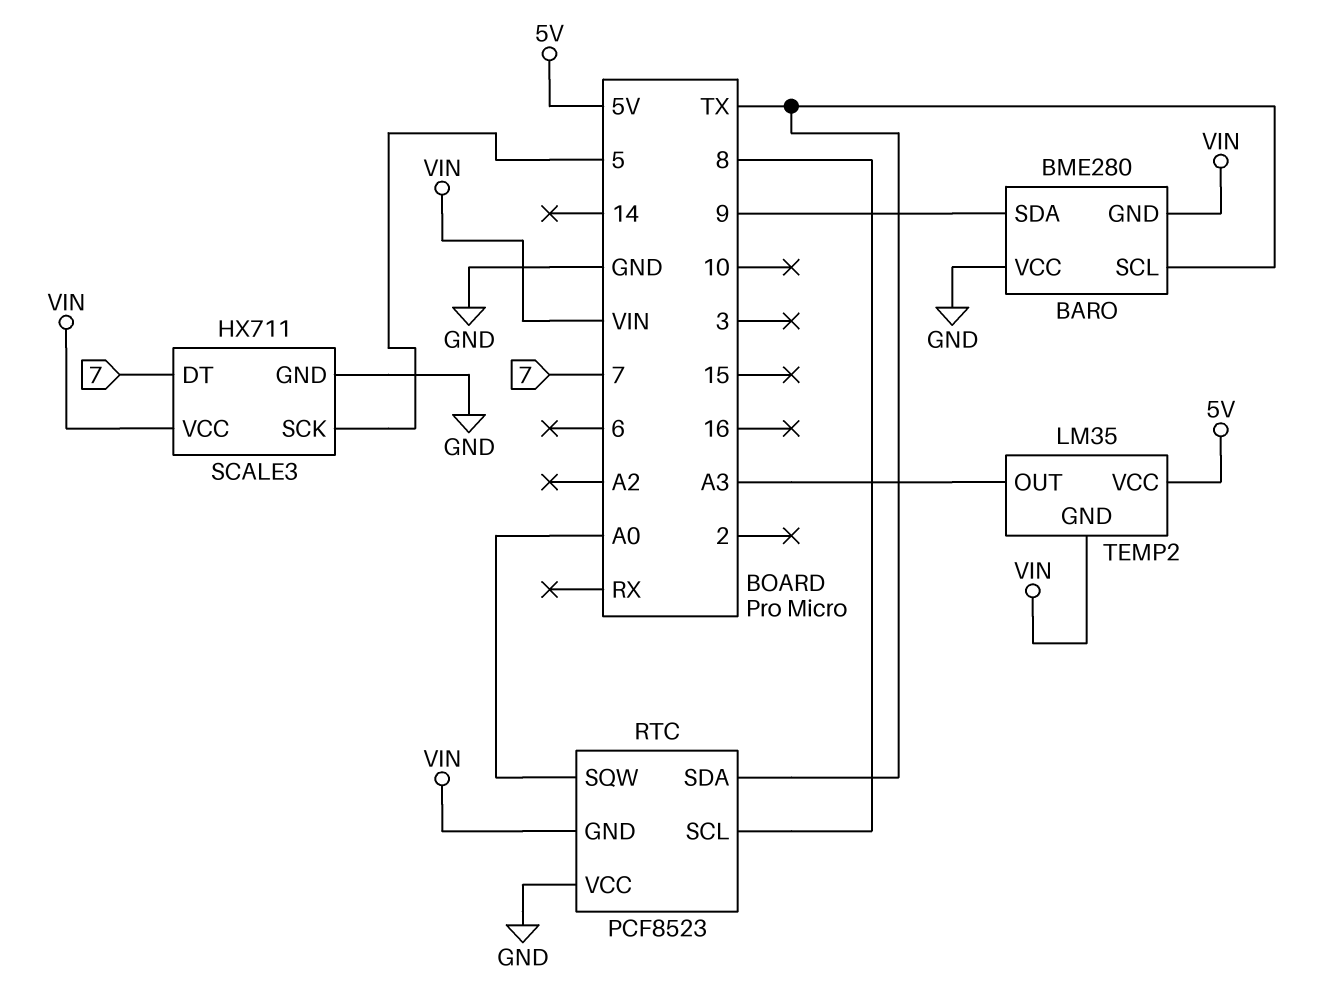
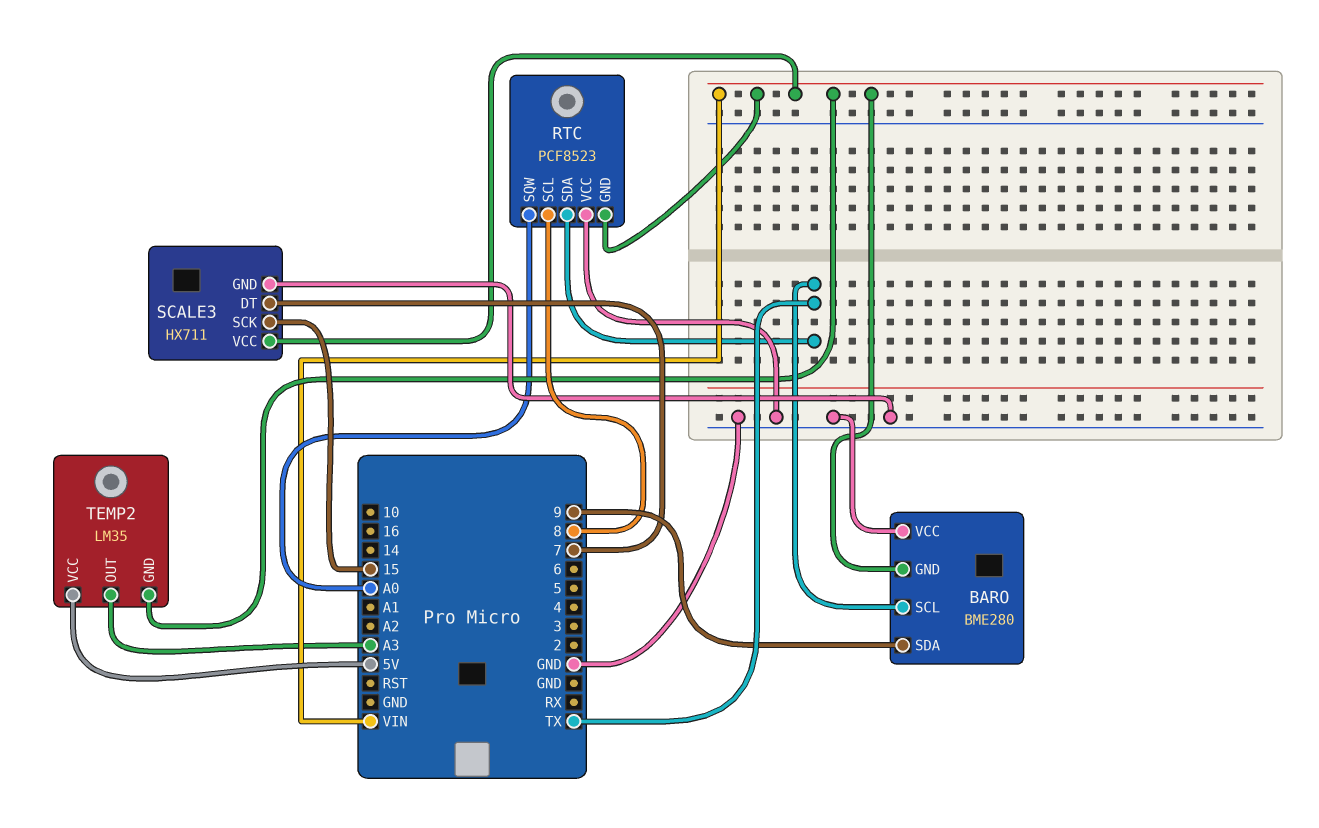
SCALE3 pin SCK: 5 -> 15

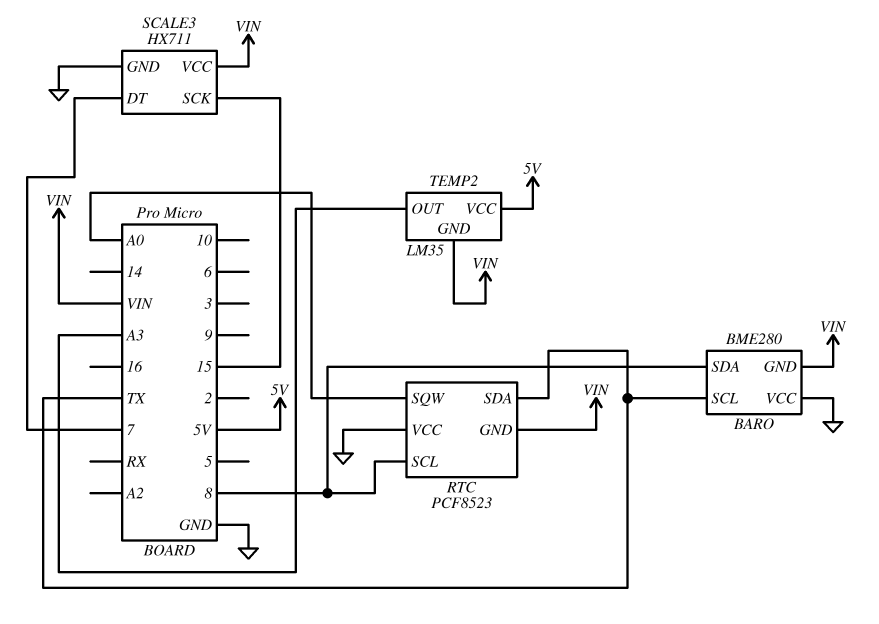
BARO pin SDA: 9 -> 8

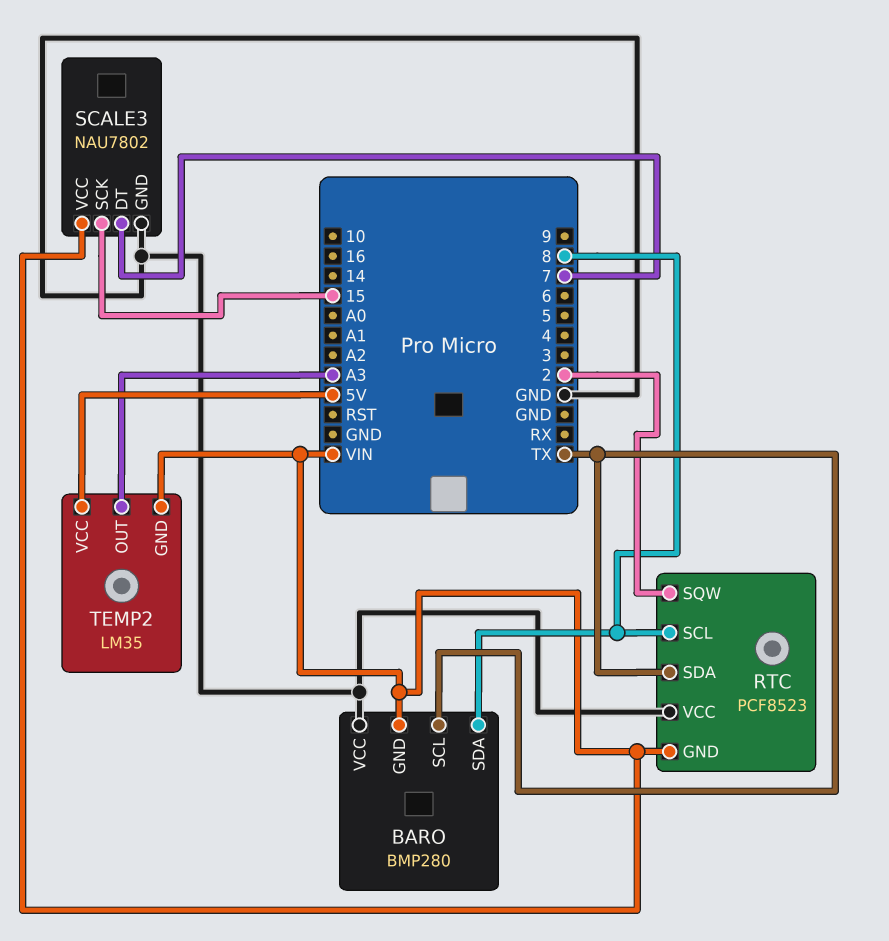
BARO: BME280 -> BMP280
RTC pin SQW: A0 -> 2
SCALE3: HX711 -> NAU7802

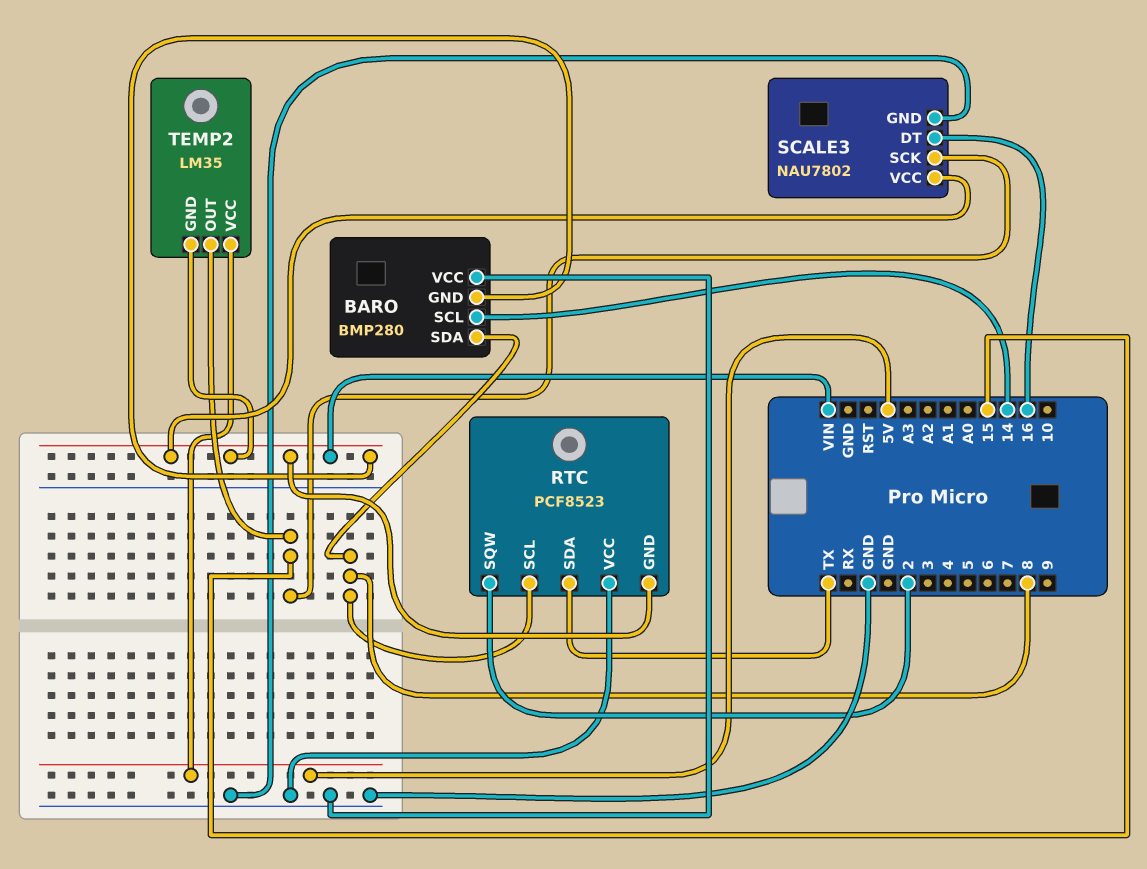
BARO pin SCL: TX -> 14
SCALE3 pin DT: 7 -> 16
TEMP2 pin OUT: A3 -> 15

